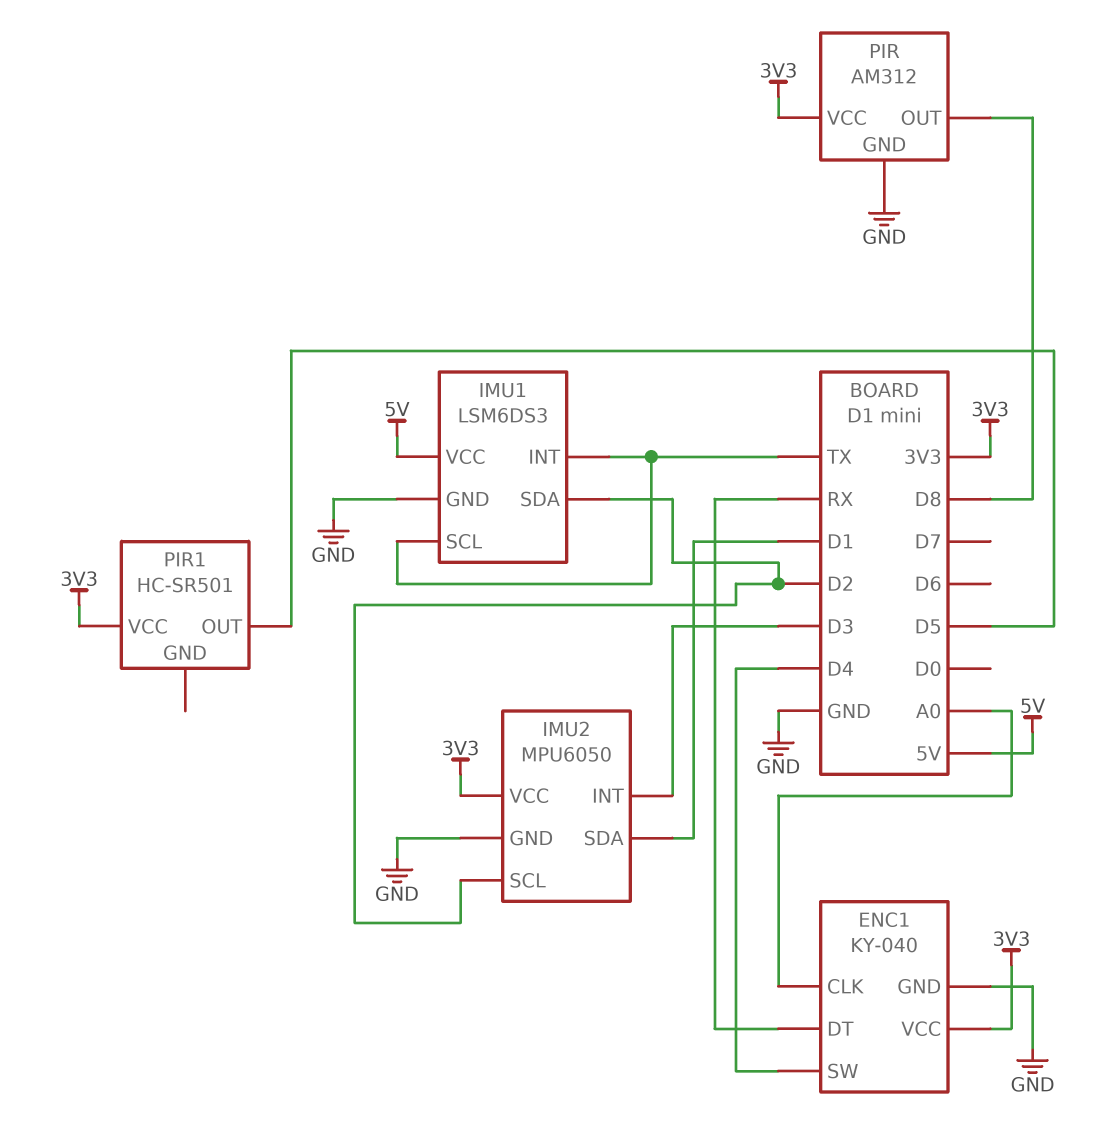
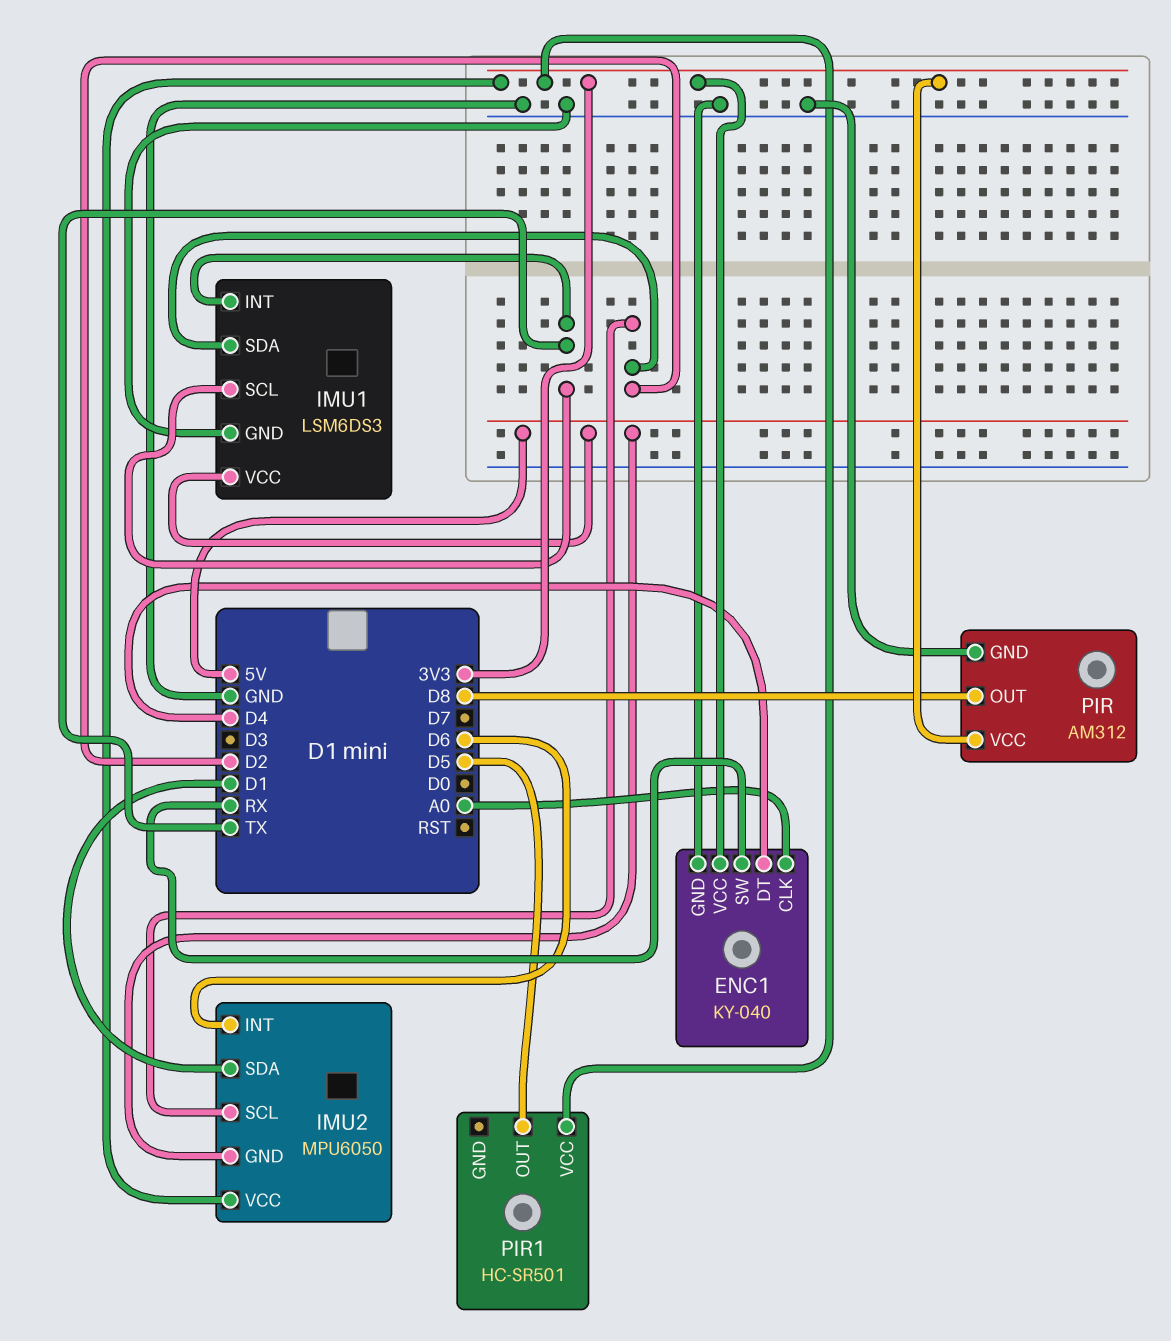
ENC1 pin DT: RX -> D4
ENC1 pin SW: D4 -> RX
IMU2 pin GND: GND -> 5V
IMU2 pin INT: D3 -> D6

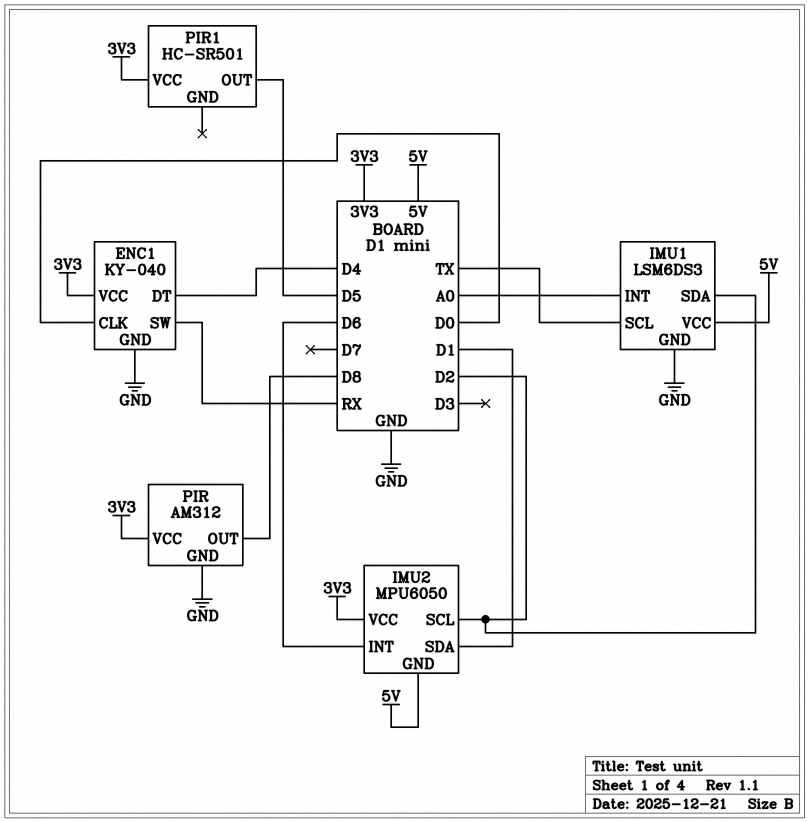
ENC1 pin CLK: A0 -> D0
IMU1 pin INT: TX -> A0

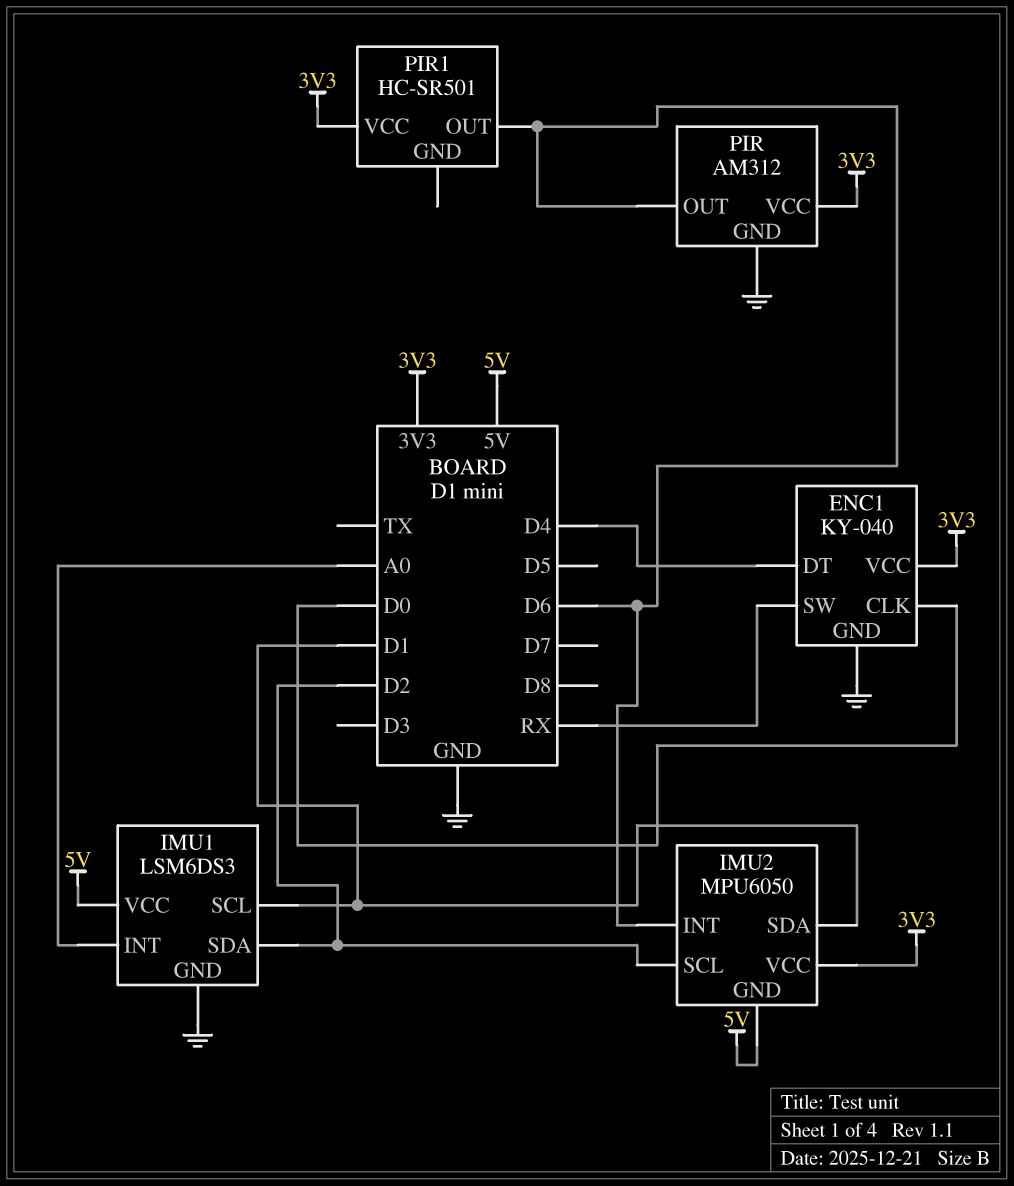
IMU1 pin SCL: TX -> D1
PIR pin OUT: D8 -> D6
PIR1 pin OUT: D5 -> D6

